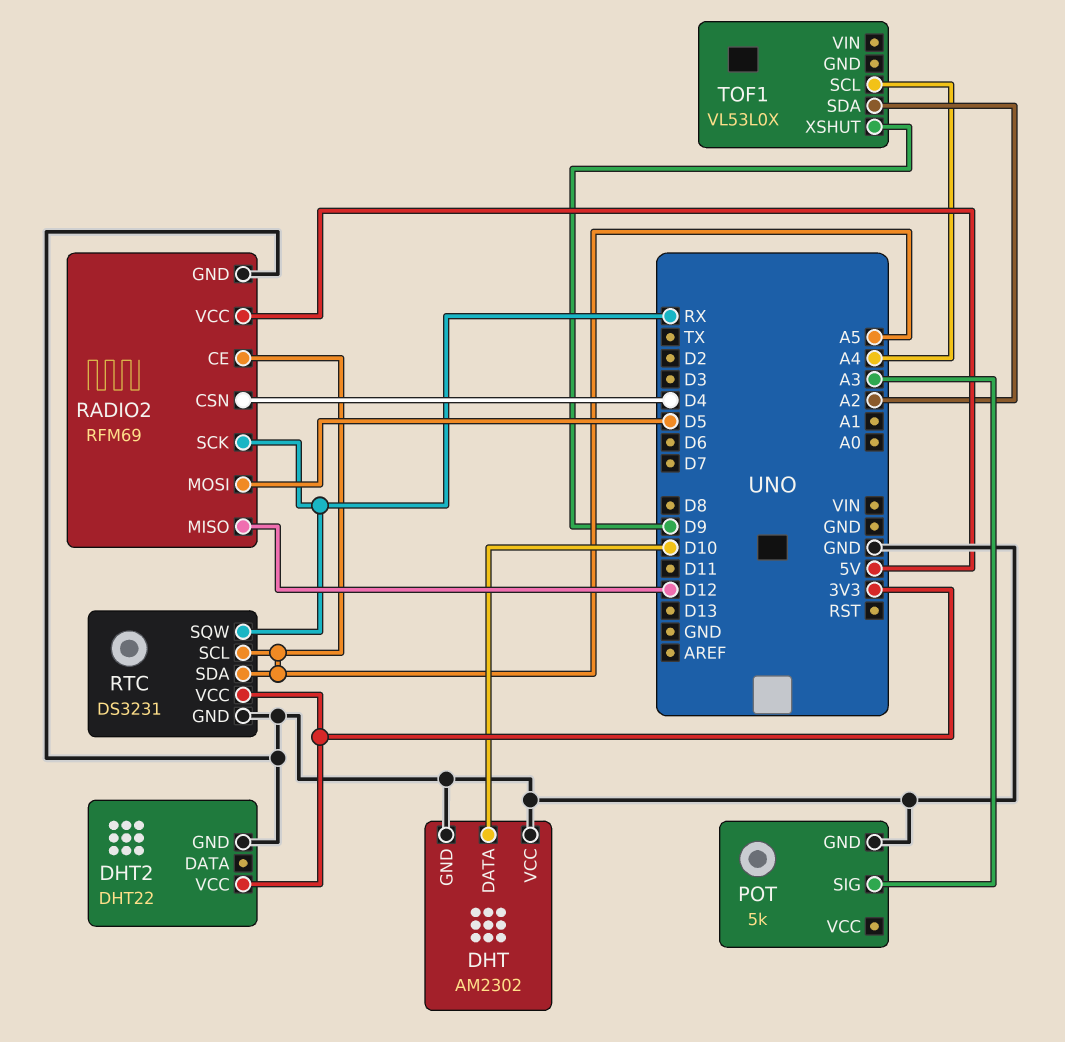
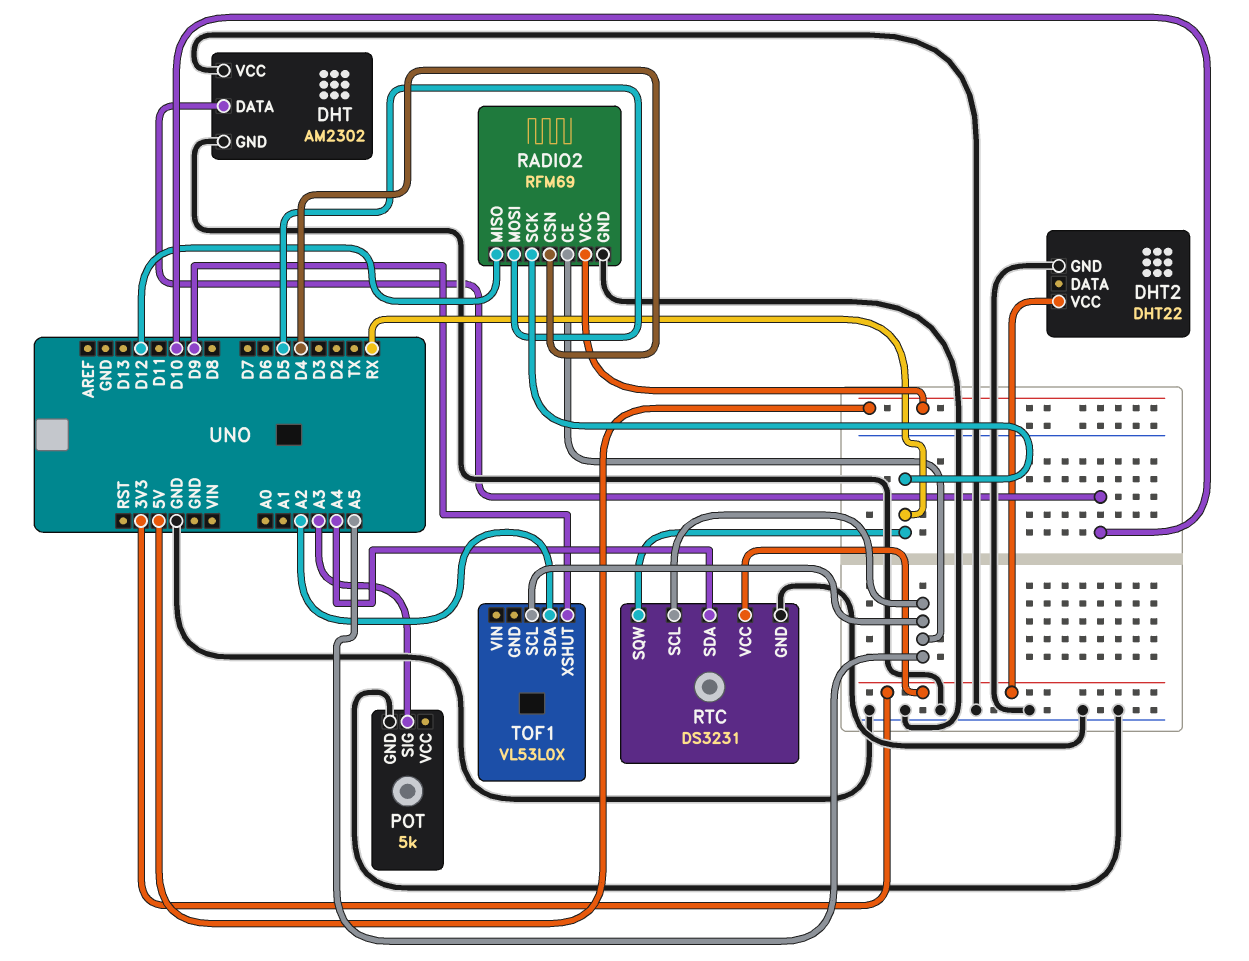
RTC pin SDA: A5 -> A4
TOF1 pin SCL: A4 -> A5

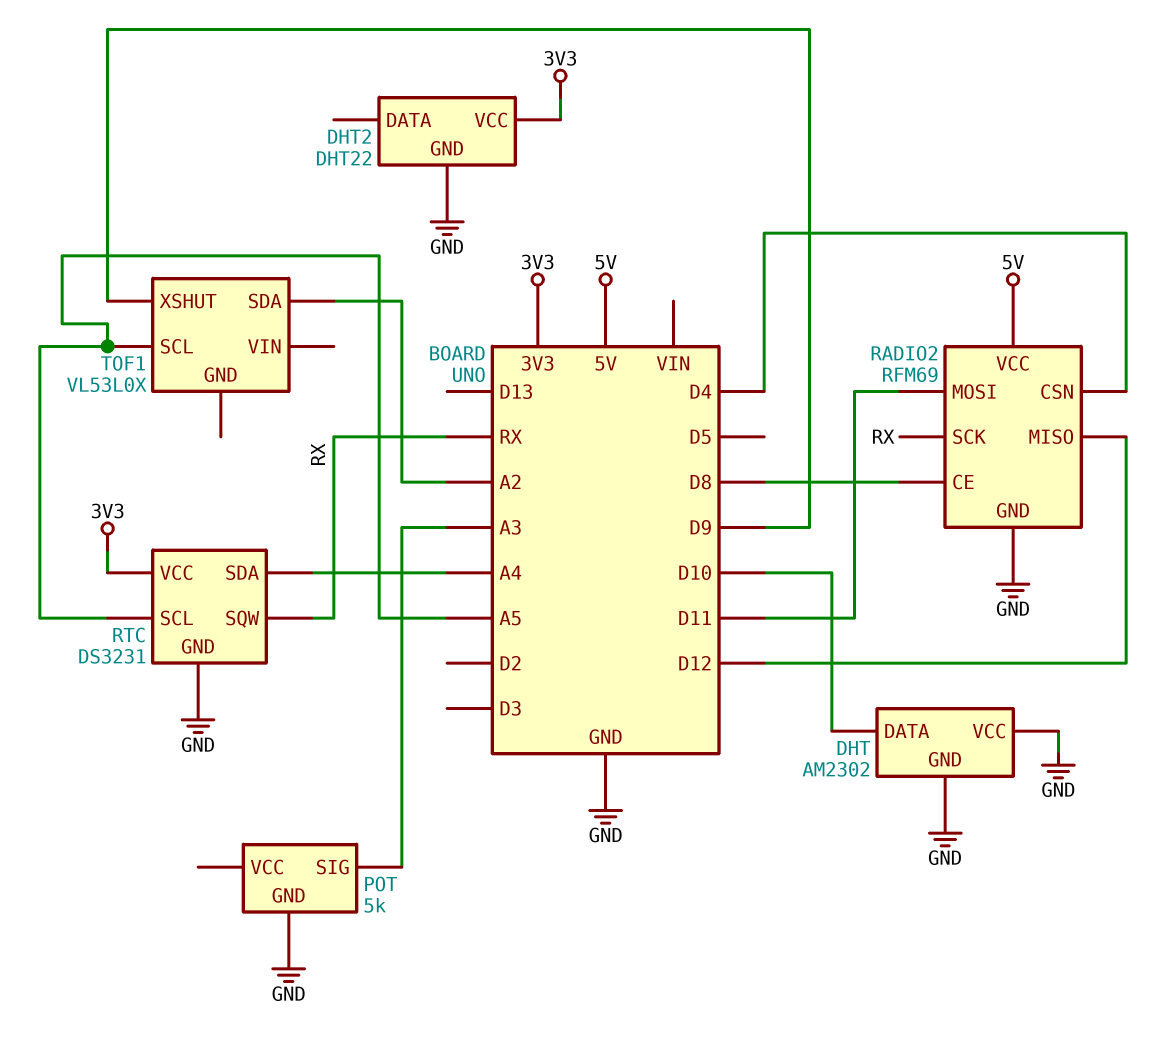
RADIO2 pin CE: A5 -> D8
RADIO2 pin MOSI: D5 -> D11

